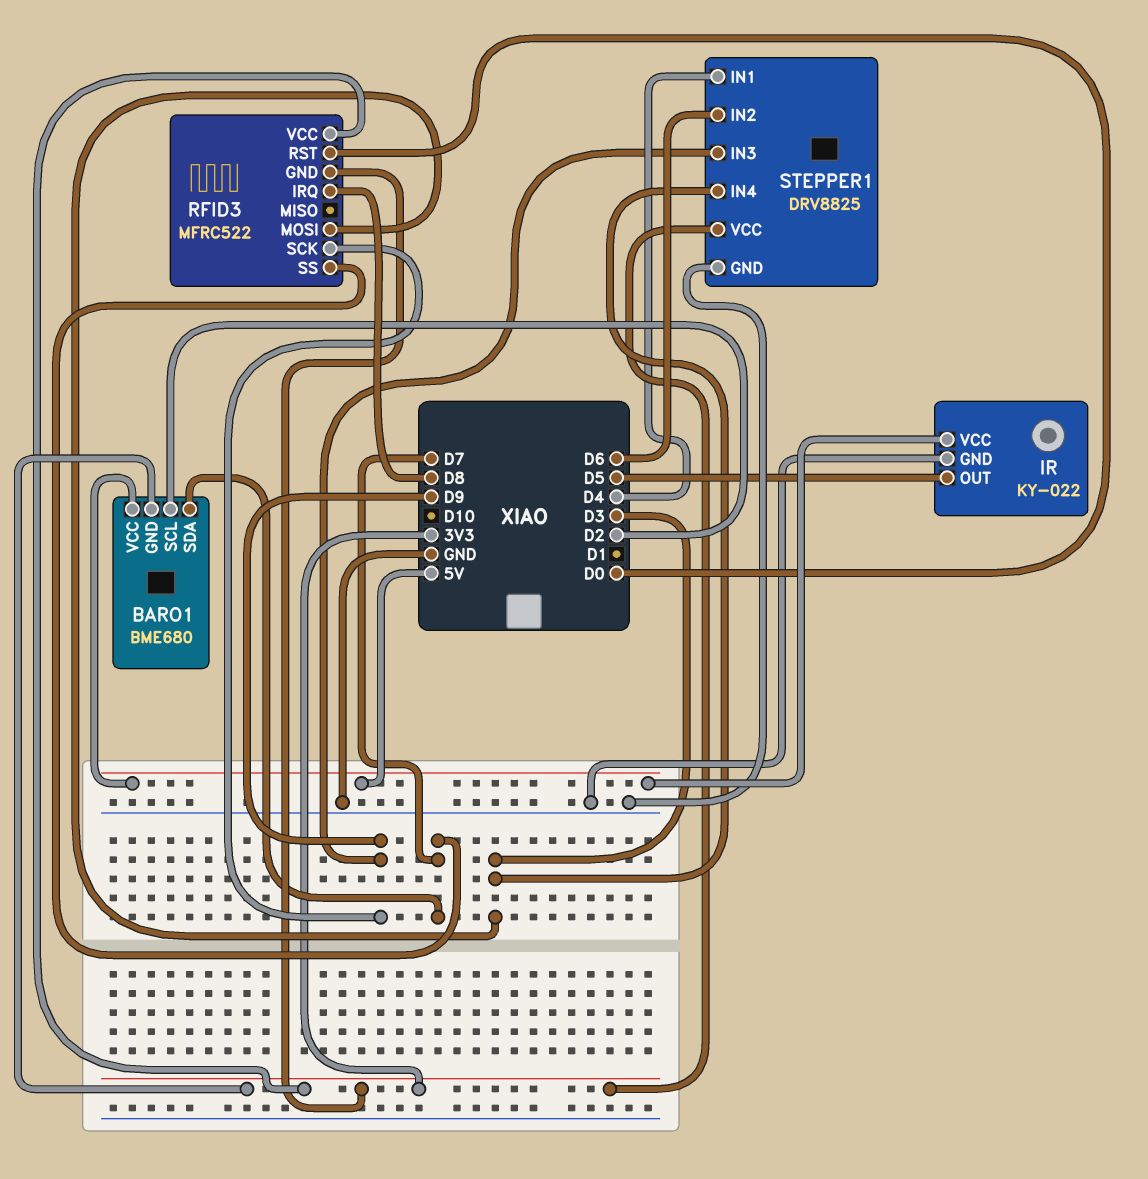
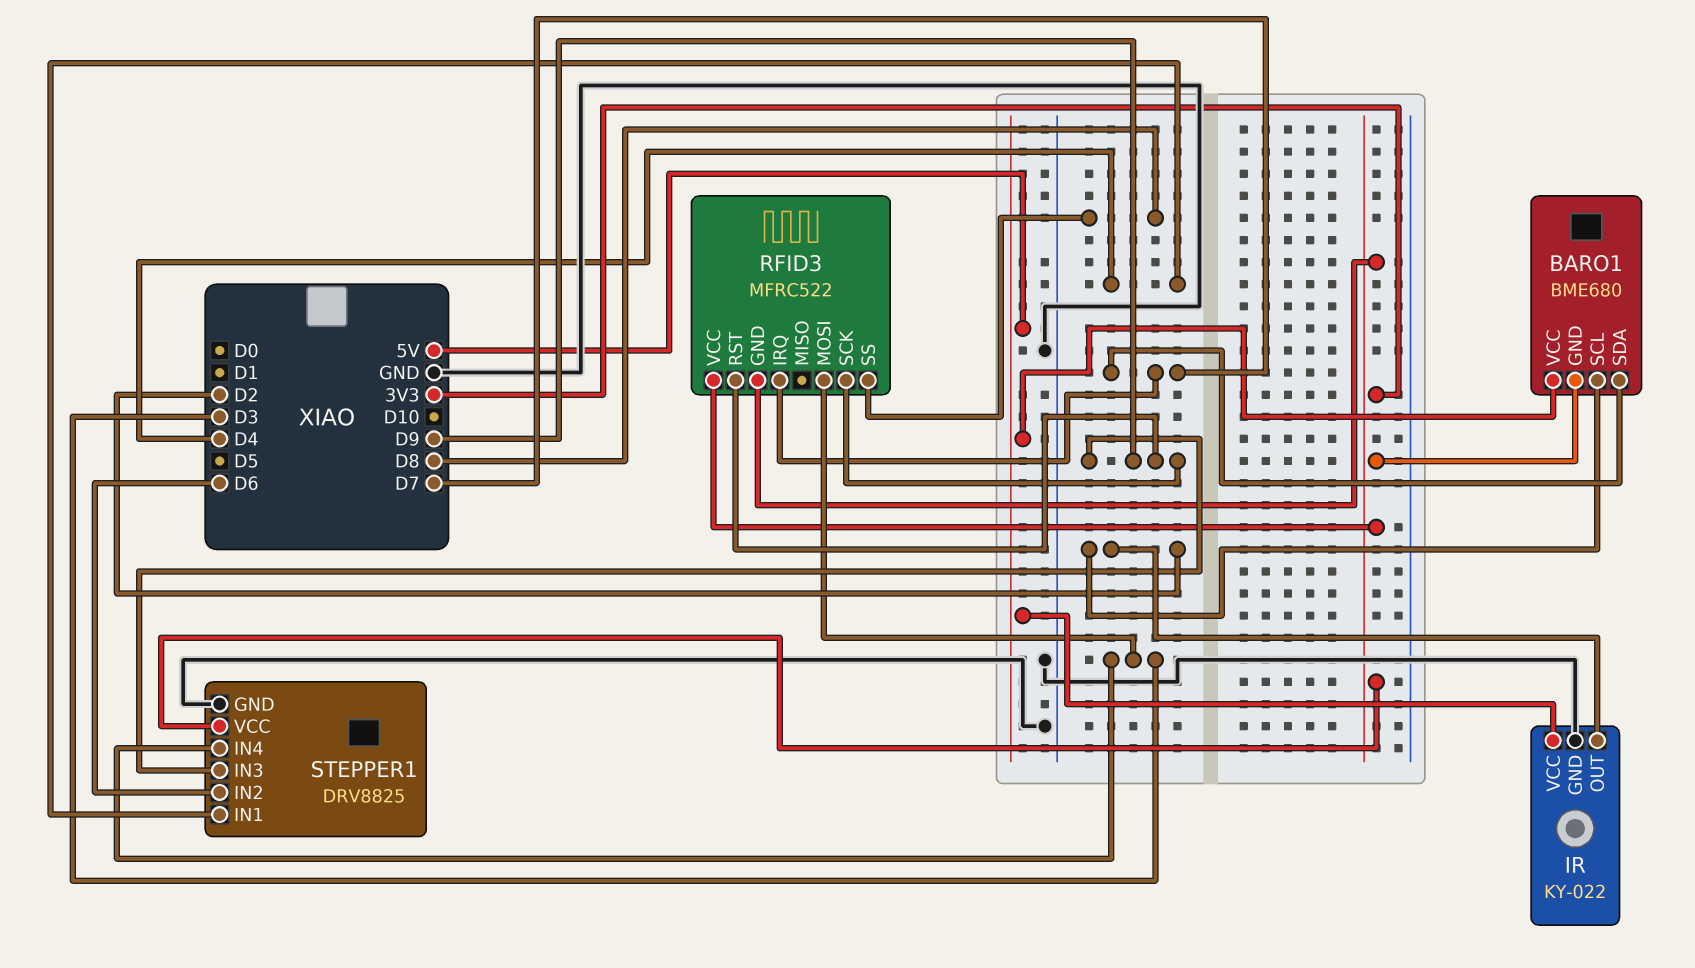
IR pin OUT: D5 -> D2
RFID3 pin IRQ: D8 -> D7
RFID3 pin RST: D0 -> D9
RFID3 pin SS: D7 -> D8

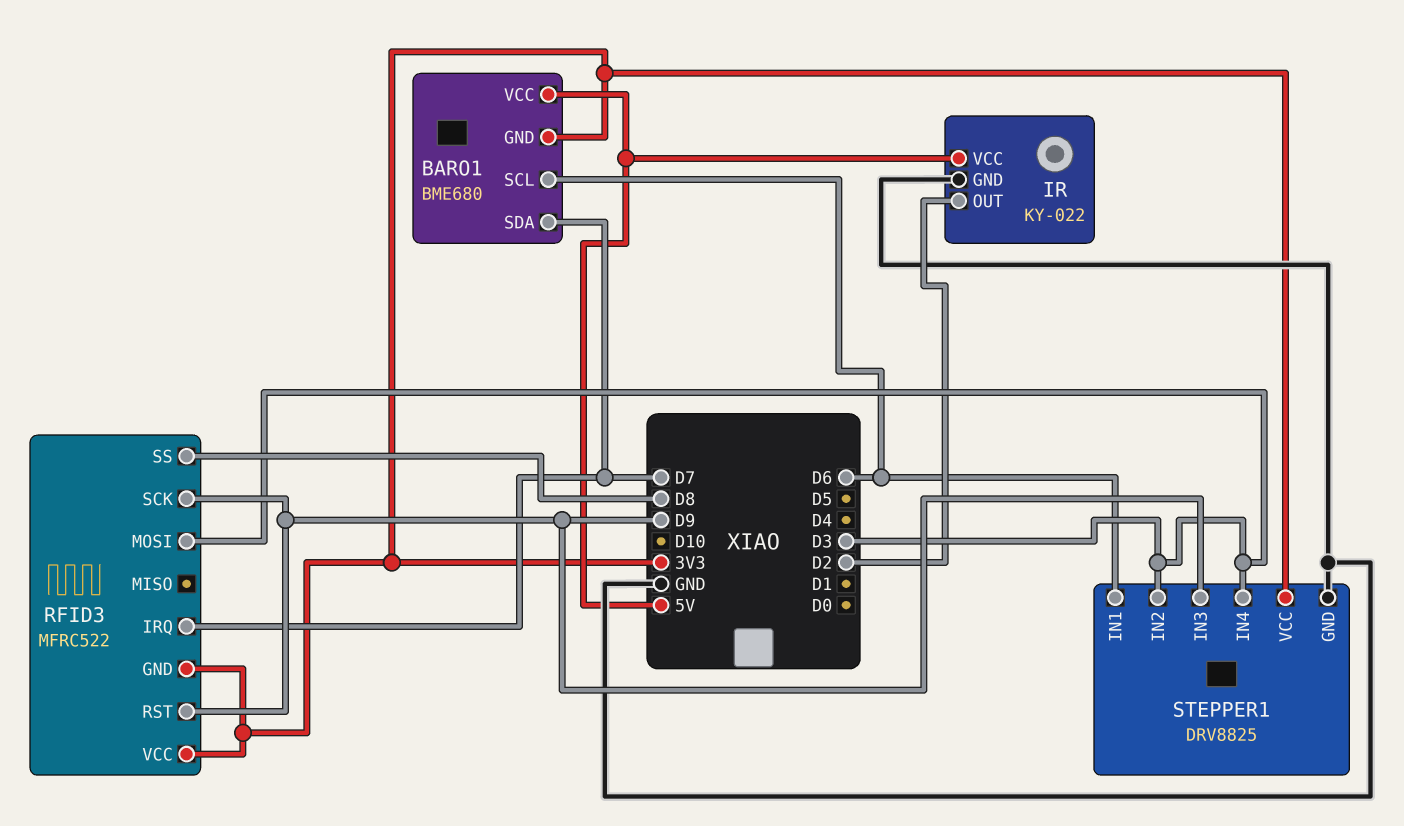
BARO1 pin SCL: D2 -> D6
STEPPER1 pin IN1: D4 -> D6
STEPPER1 pin IN2: D6 -> D3

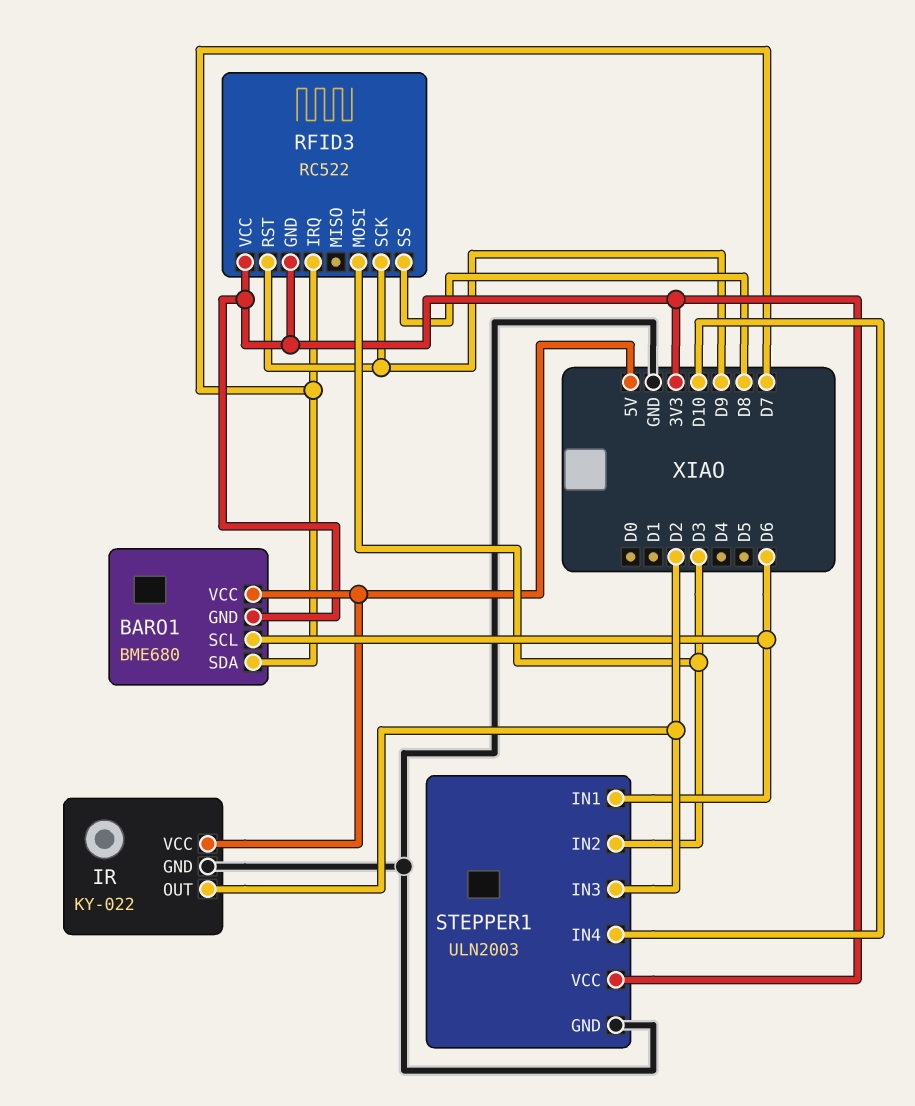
RFID3: MFRC522 -> RC522
STEPPER1: DRV8825 -> ULN2003
STEPPER1 pin IN3: D9 -> D2
STEPPER1 pin IN4: D3 -> D10

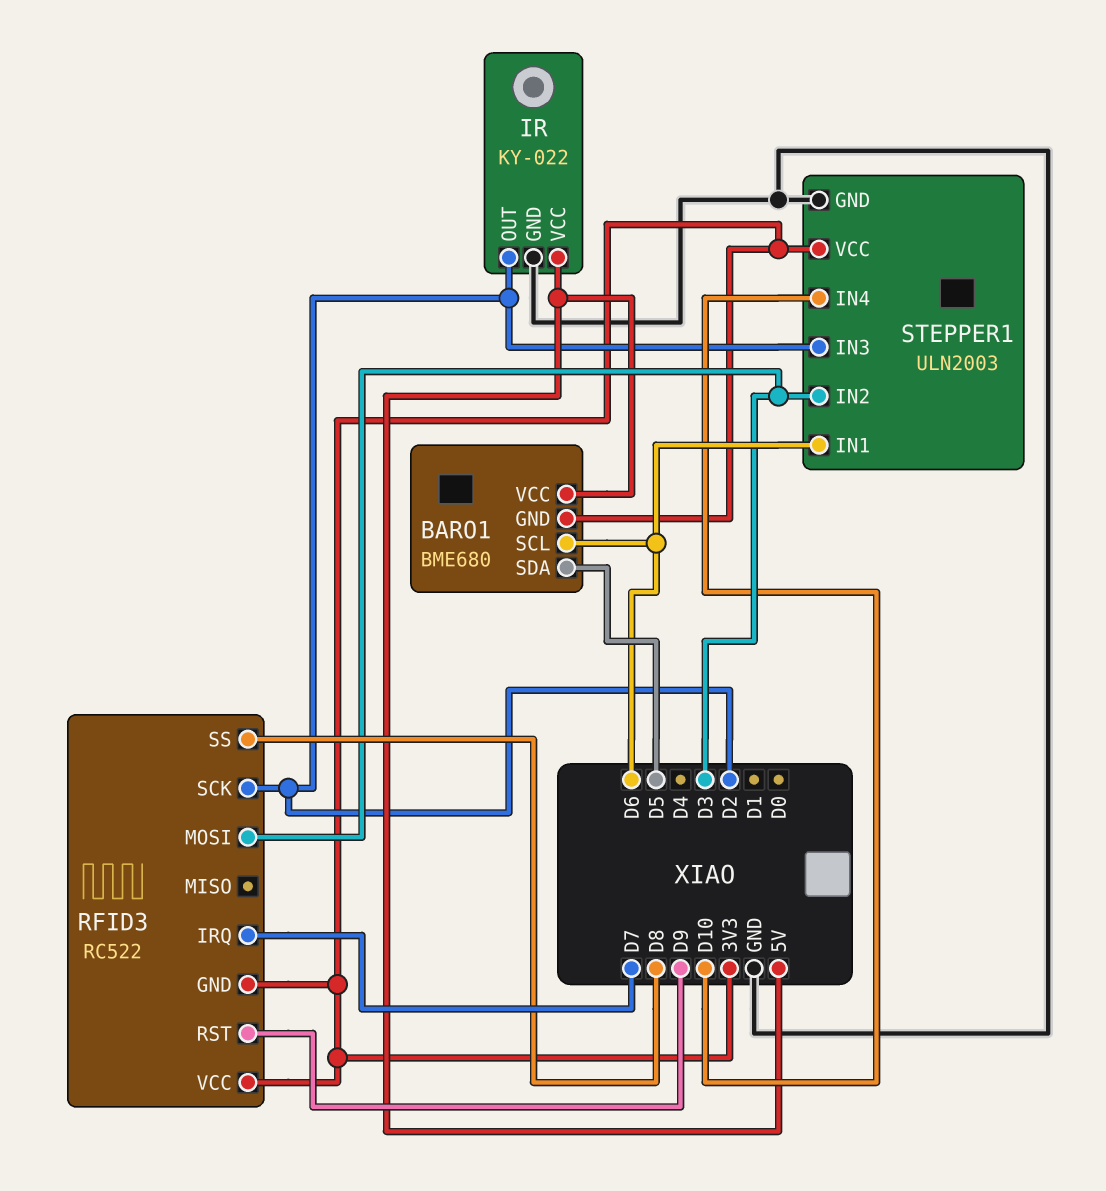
BARO1 pin SDA: D7 -> D5
RFID3 pin SCK: D9 -> D2

